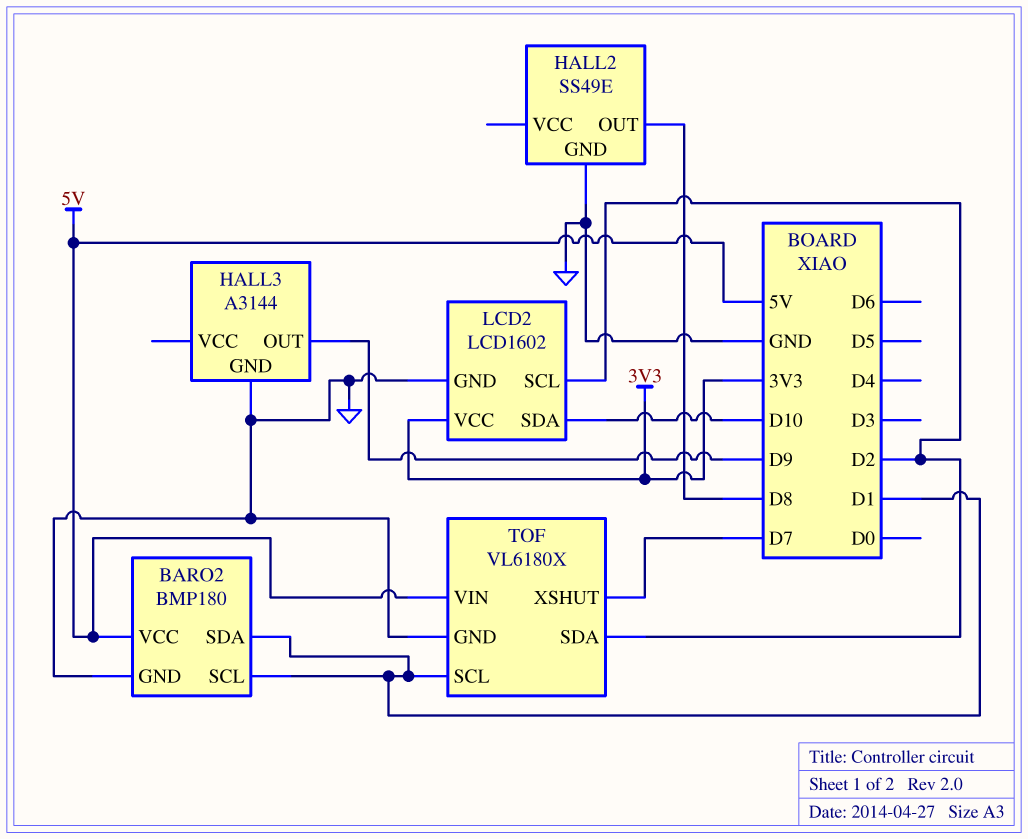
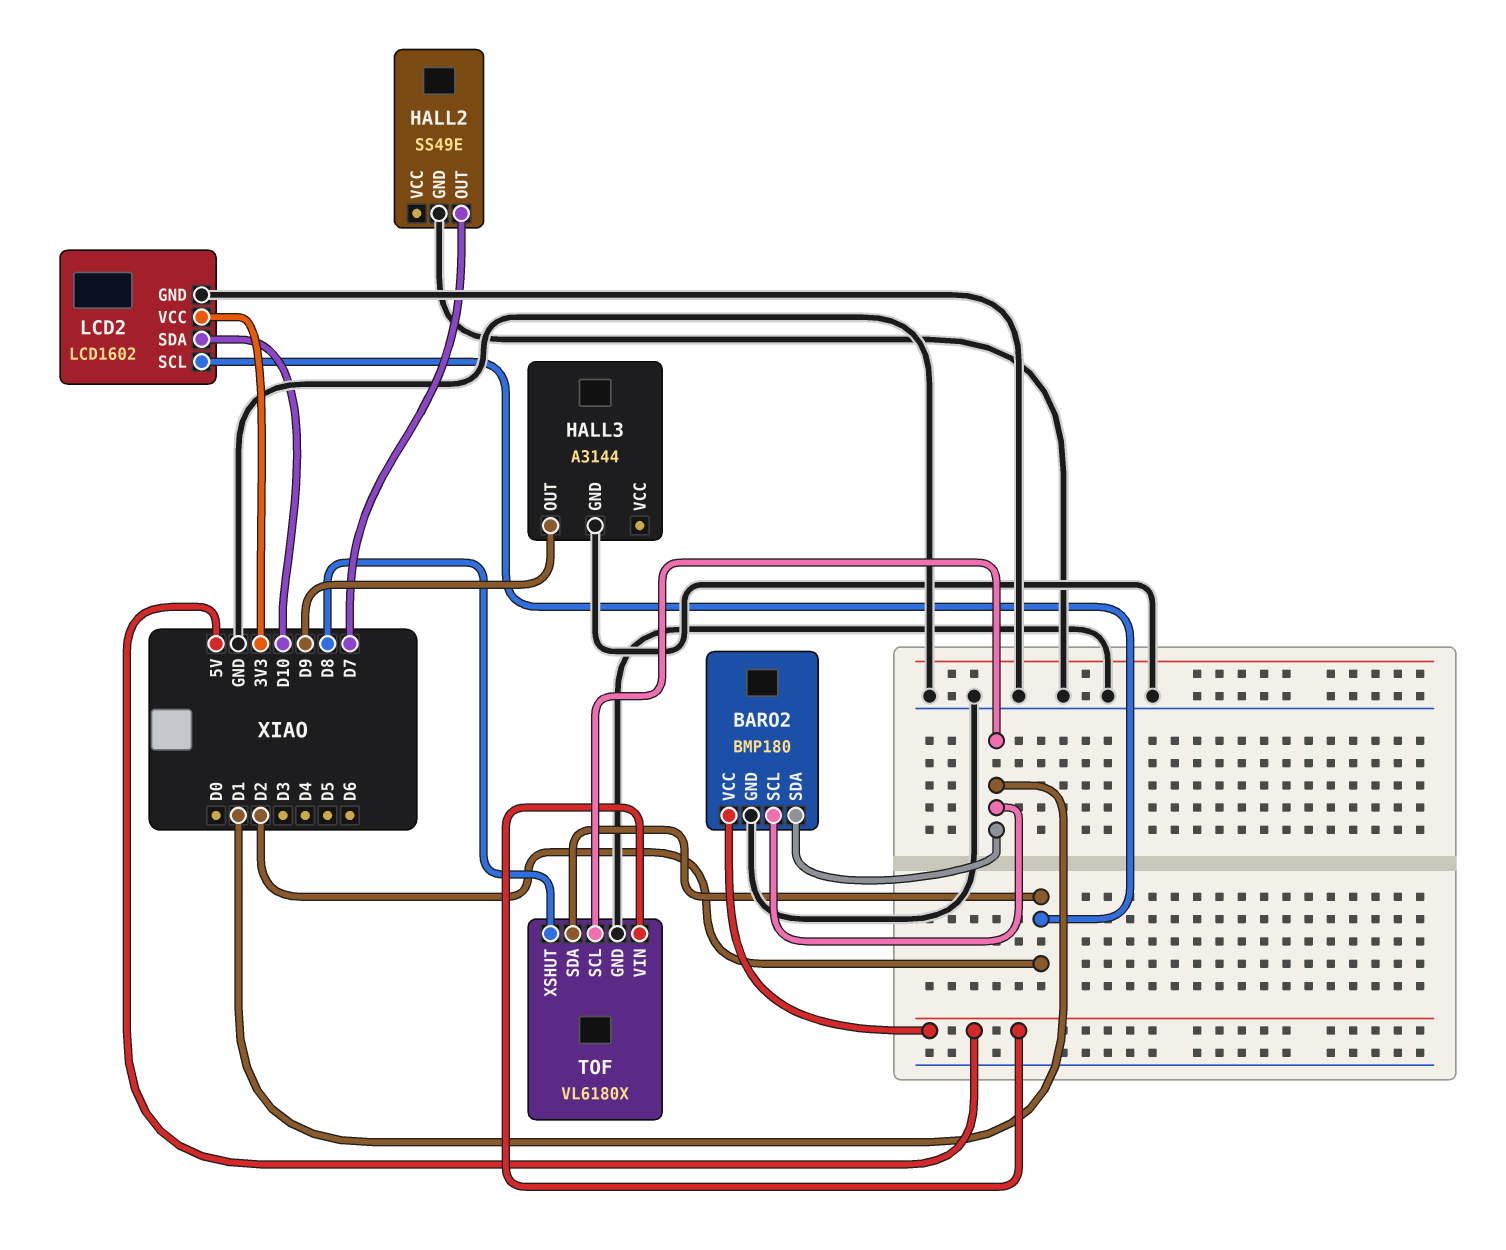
HALL2 pin OUT: D8 -> D7
TOF pin XSHUT: D7 -> D8

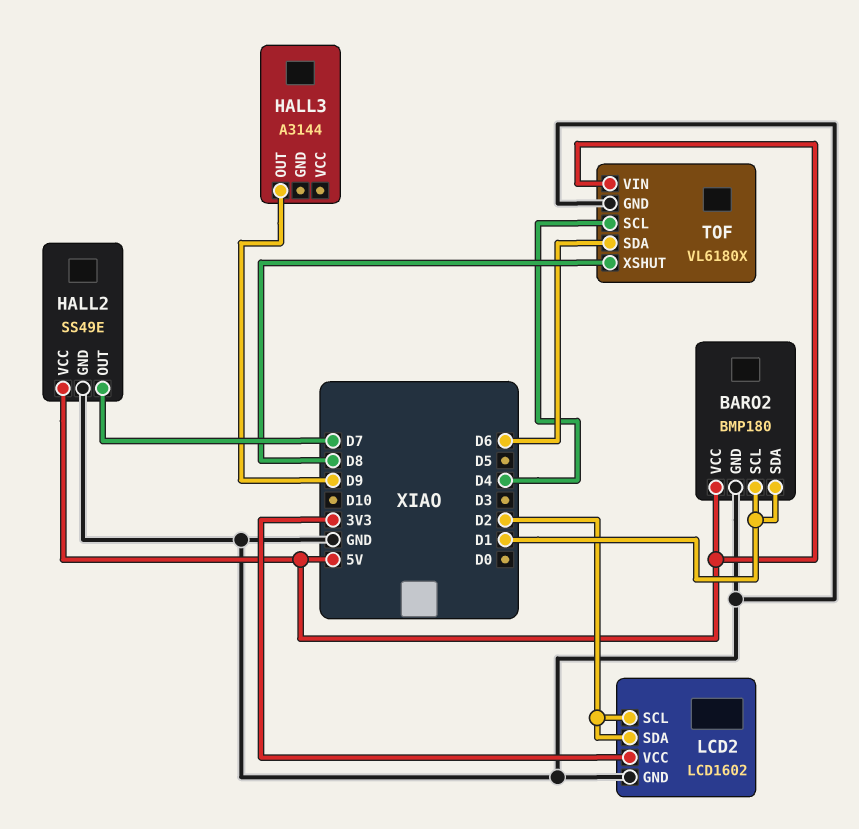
HALL2 pin VCC: none -> 5V
HALL3 pin GND: GND -> none
LCD2 pin SDA: D10 -> D2
TOF pin SCL: D1 -> D4
TOF pin SDA: D2 -> D6

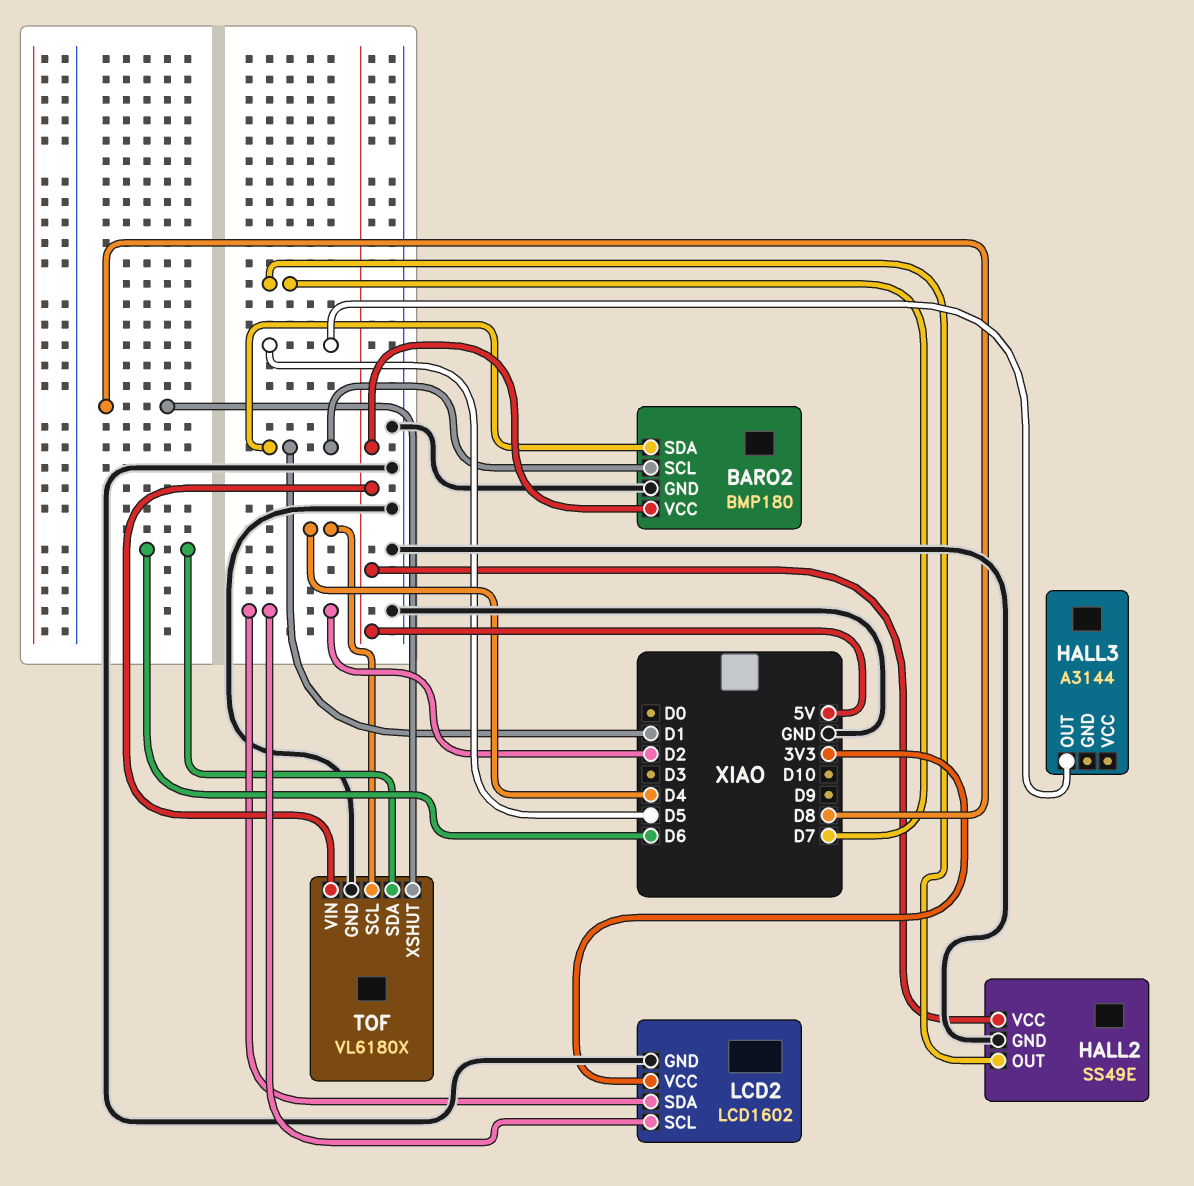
HALL3 pin OUT: D9 -> D5

